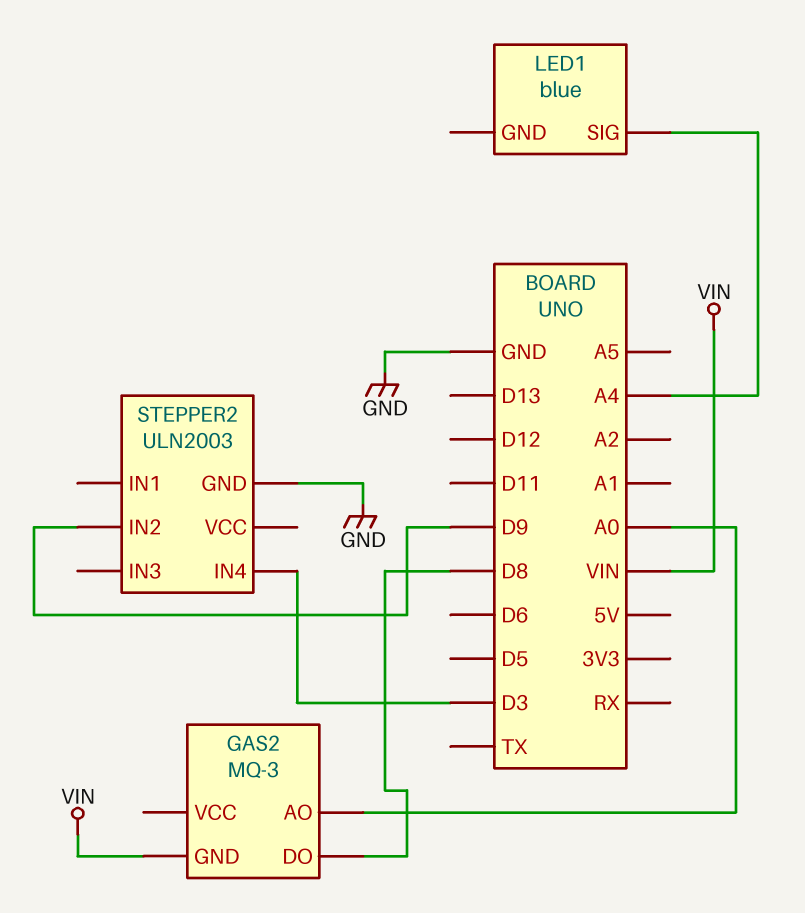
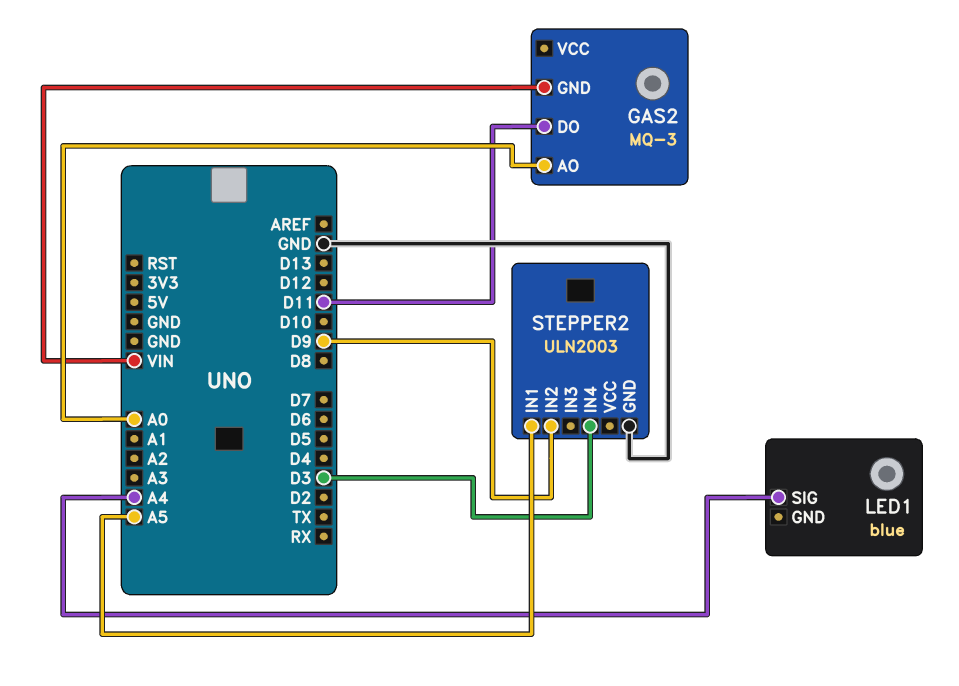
GAS2 pin DO: D8 -> D11
STEPPER2 pin IN1: none -> A5

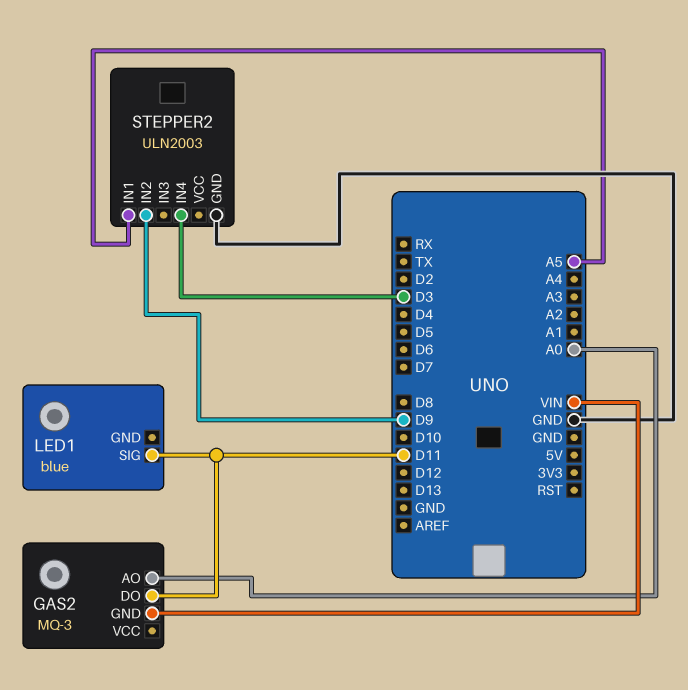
LED1 pin SIG: A4 -> D11

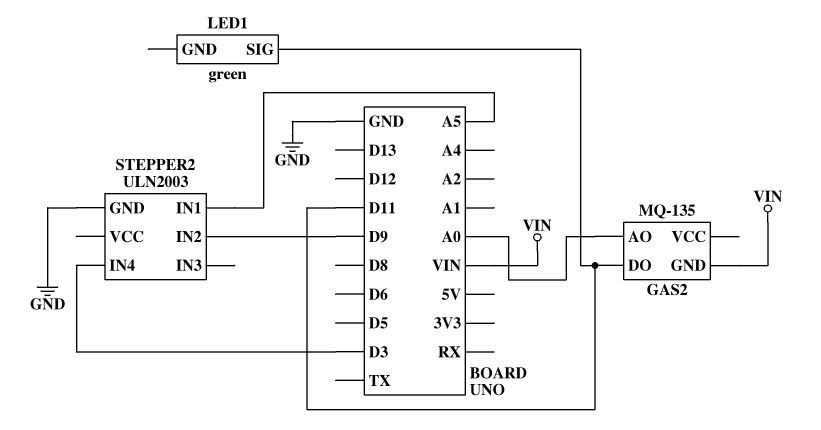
GAS2: MQ-3 -> MQ-135
LED1: blue -> green

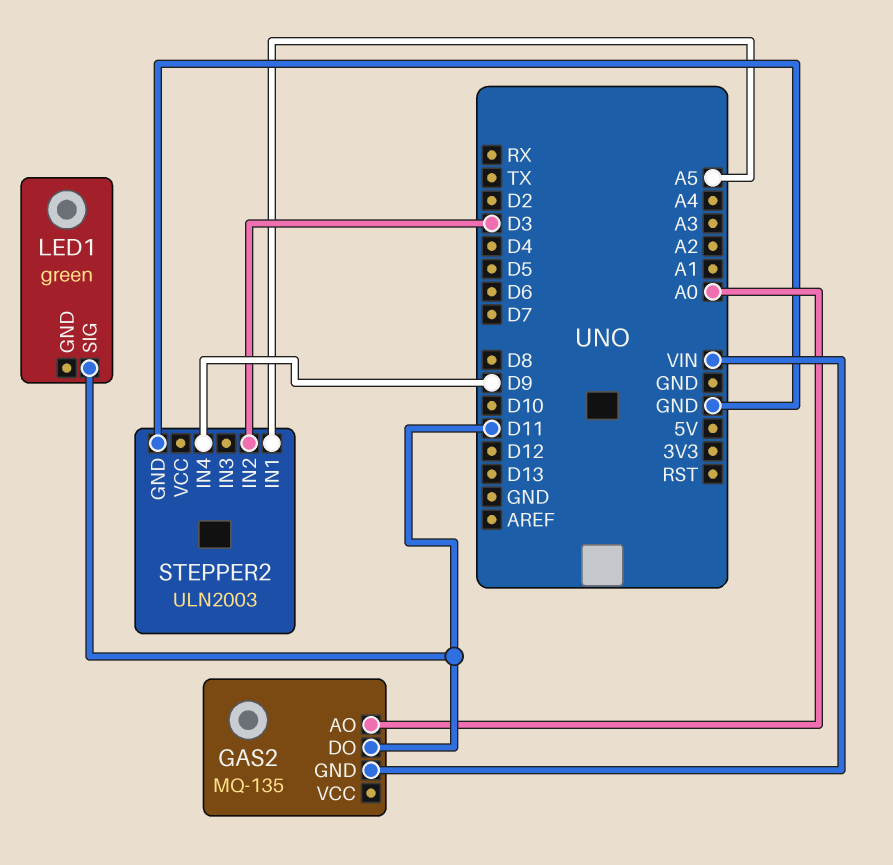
STEPPER2 pin IN2: D9 -> D3
STEPPER2 pin IN4: D3 -> D9

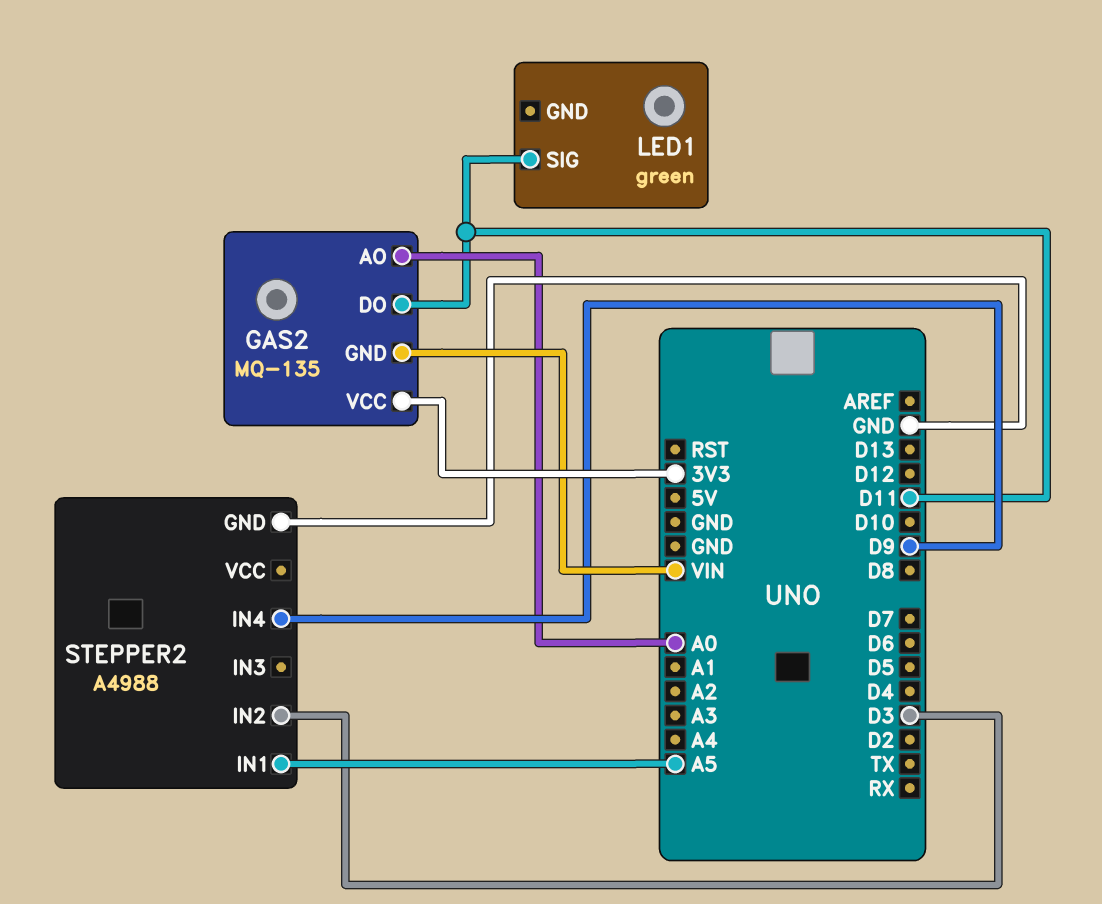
GAS2 pin VCC: none -> 3V3
STEPPER2: ULN2003 -> A4988

